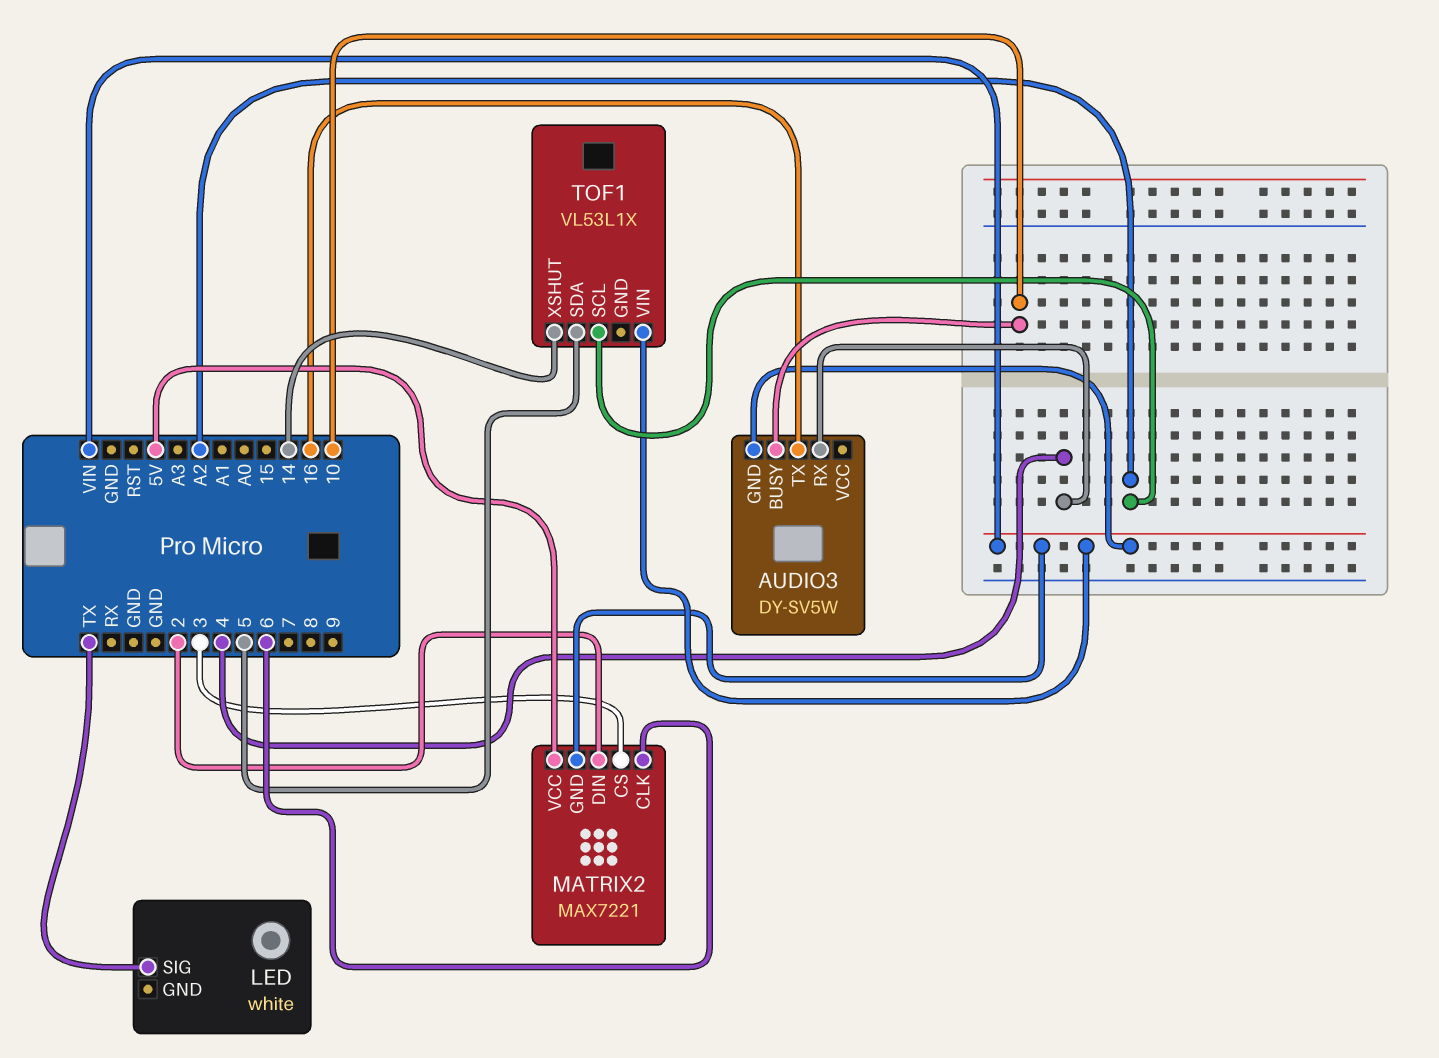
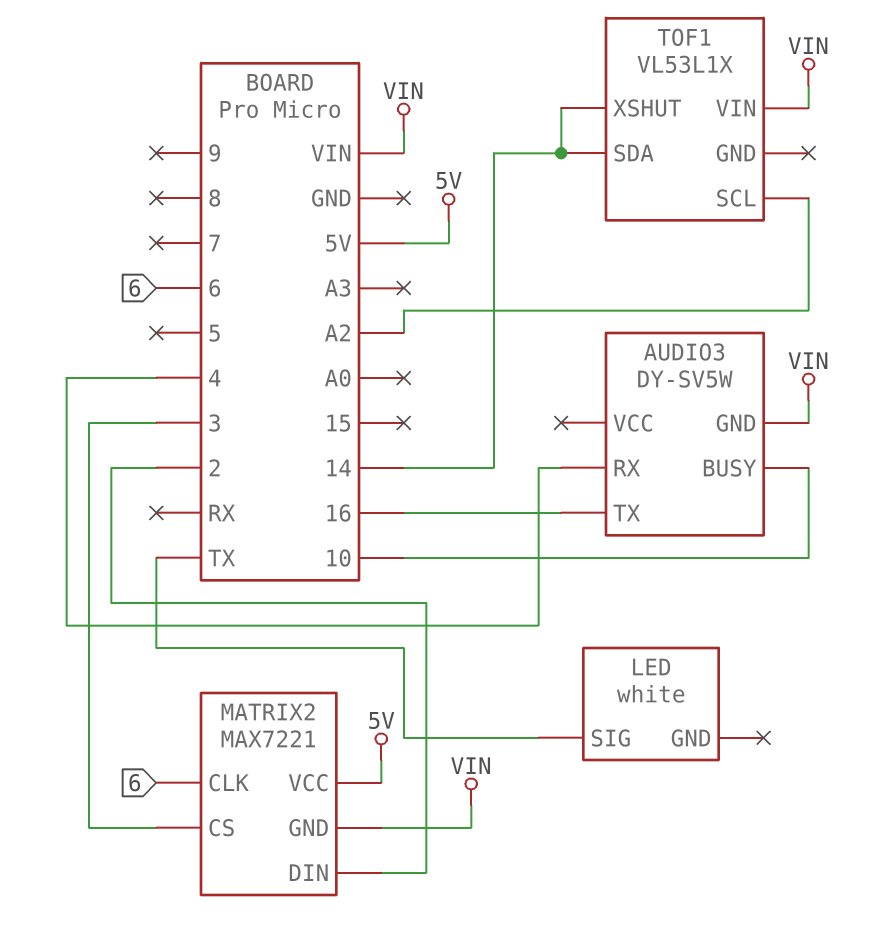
TOF1 pin SDA: 5 -> 14

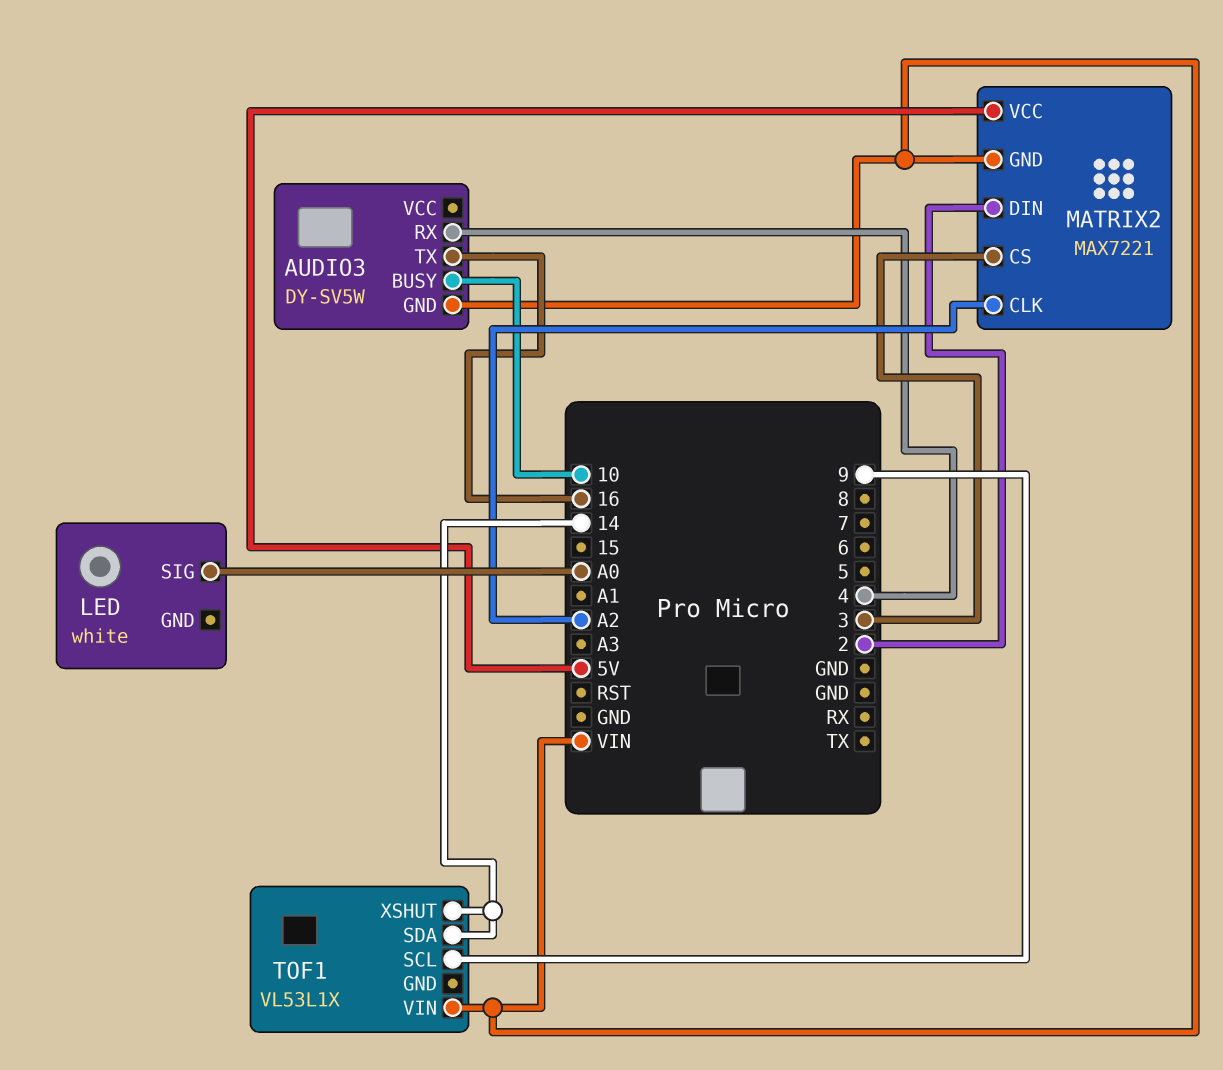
LED pin SIG: TX -> A0
MATRIX2 pin CLK: 6 -> A2
TOF1 pin SCL: A2 -> 9

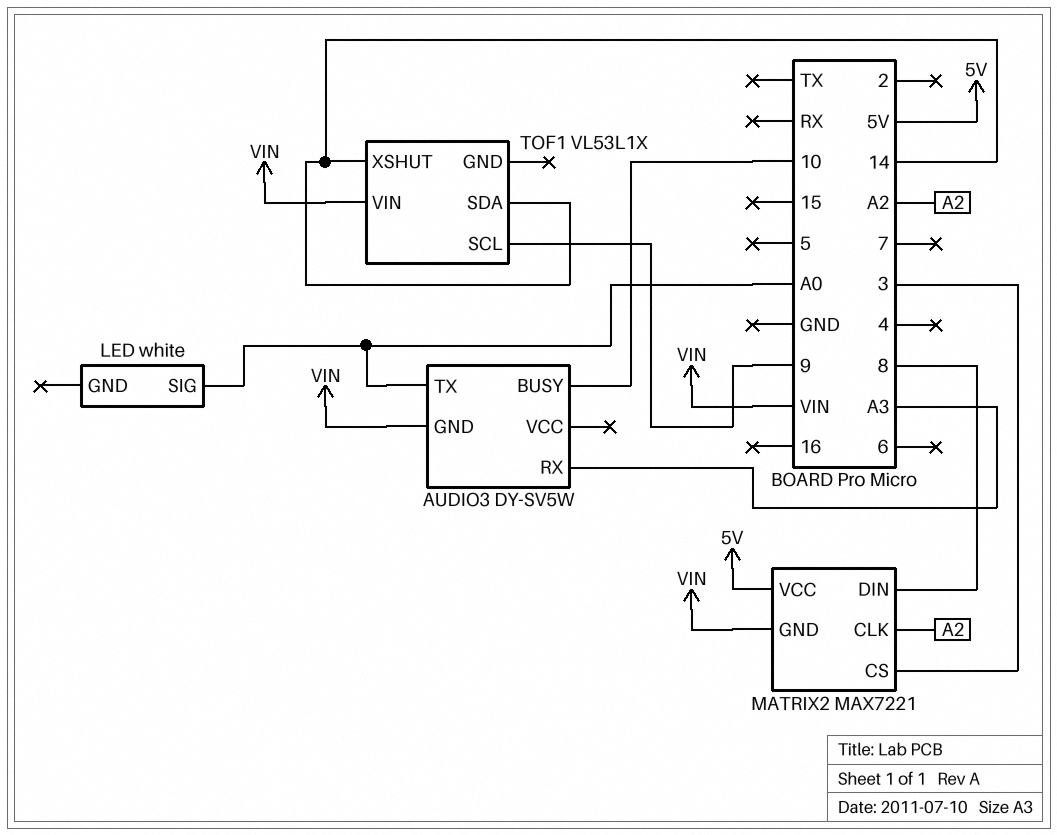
AUDIO3 pin RX: 4 -> A3
AUDIO3 pin TX: 16 -> A0
MATRIX2 pin DIN: 2 -> 8

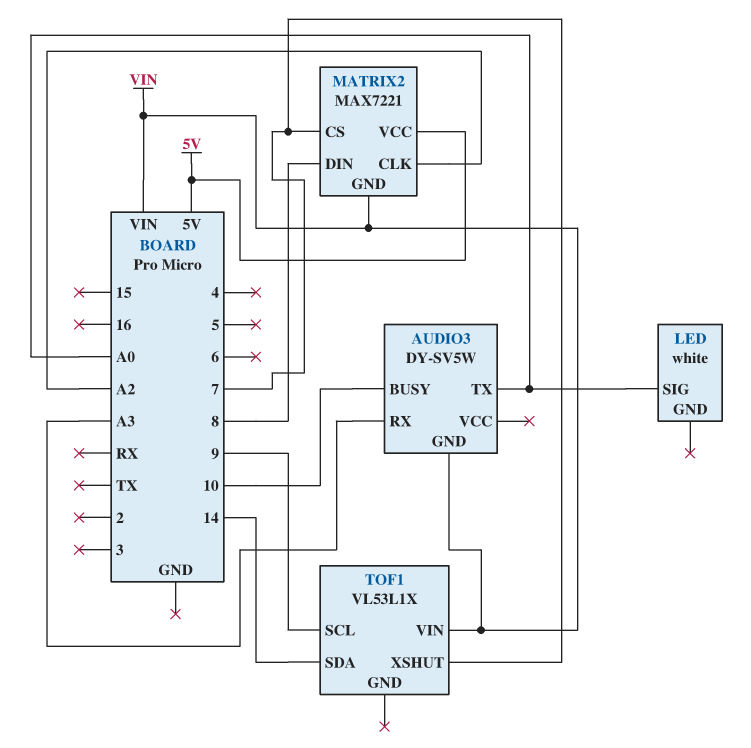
MATRIX2 pin CS: 3 -> 7
TOF1 pin XSHUT: 14 -> 7

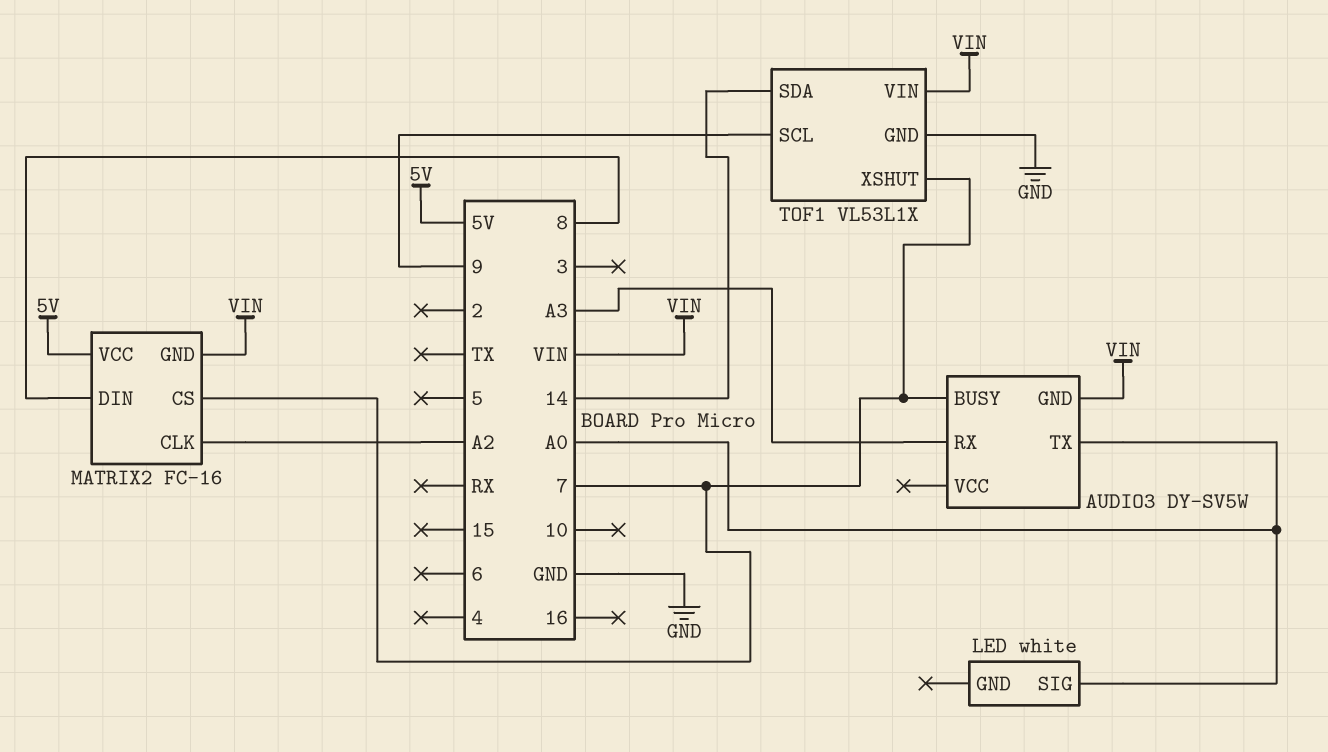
AUDIO3 pin BUSY: 10 -> 7
MATRIX2: MAX7221 -> FC-16
TOF1 pin GND: none -> GND

